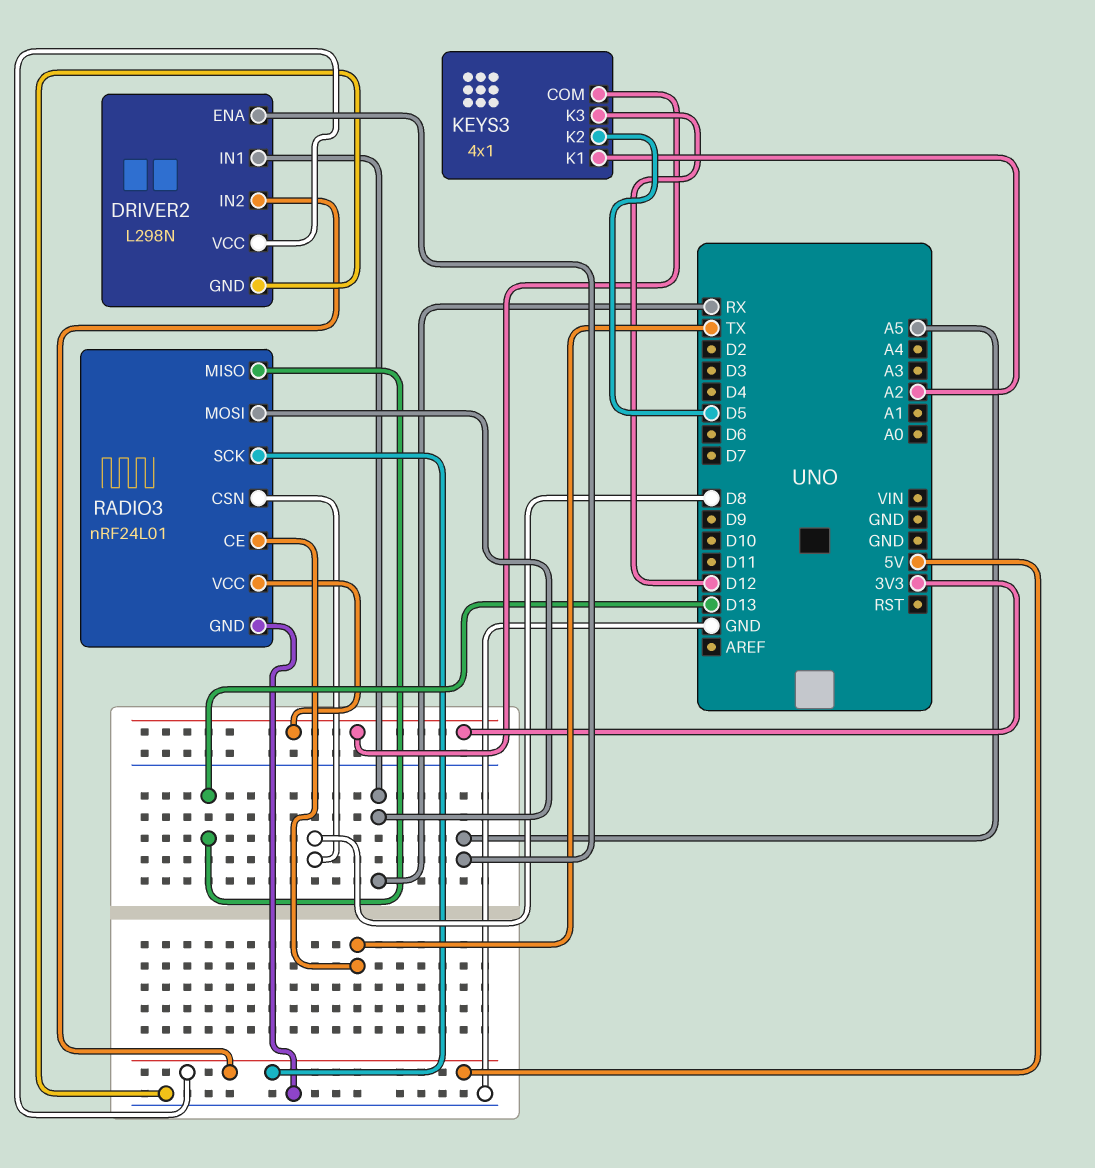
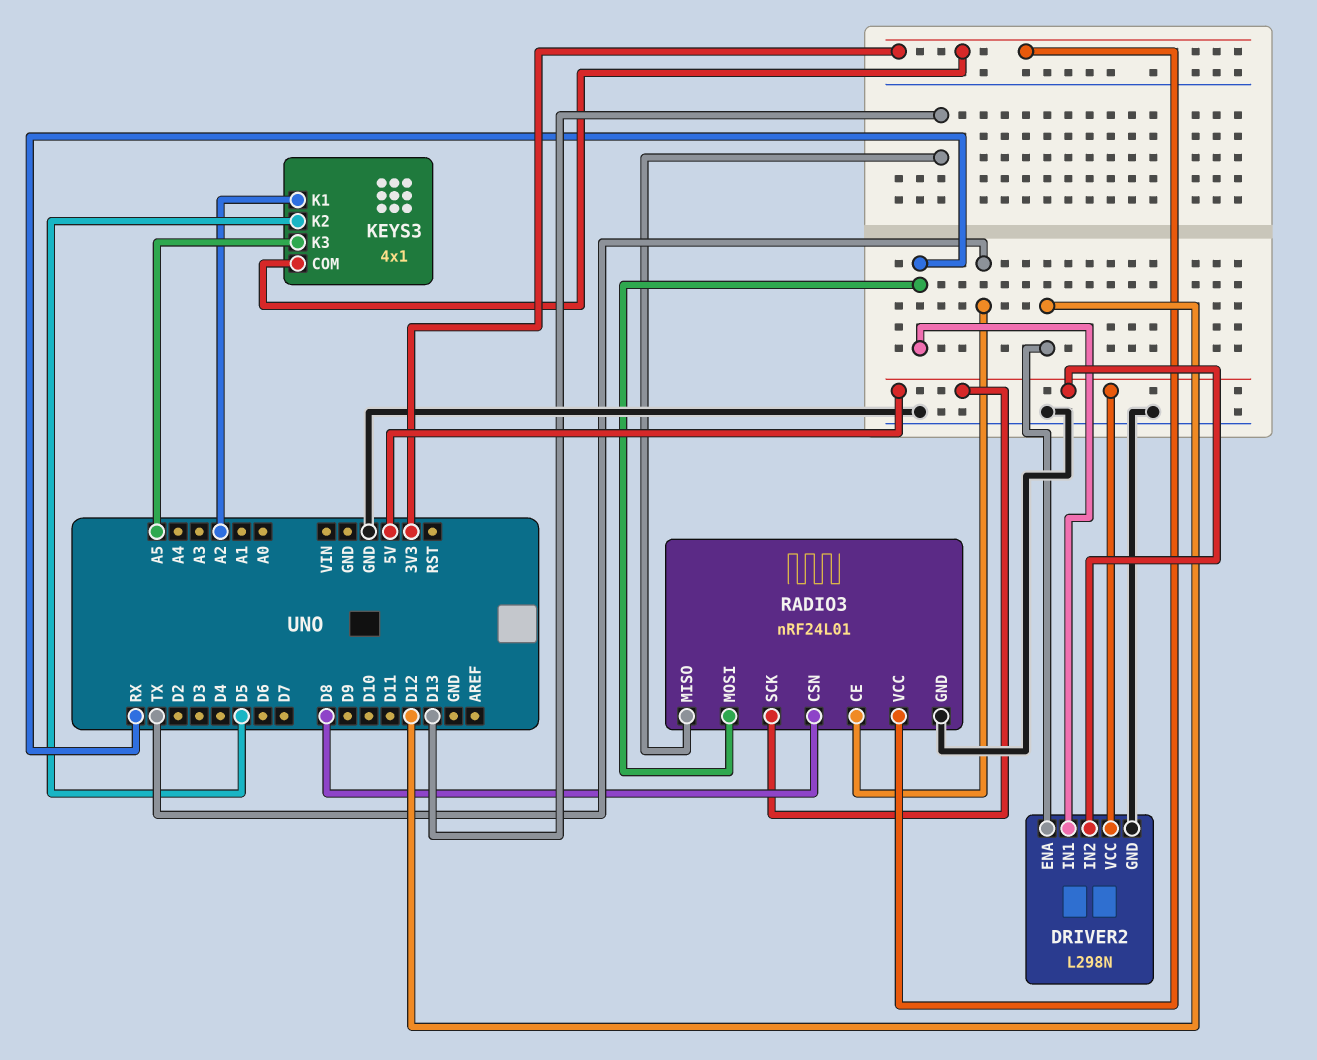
DRIVER2 pin ENA: A5 -> D12
KEYS3 pin K3: D12 -> A5

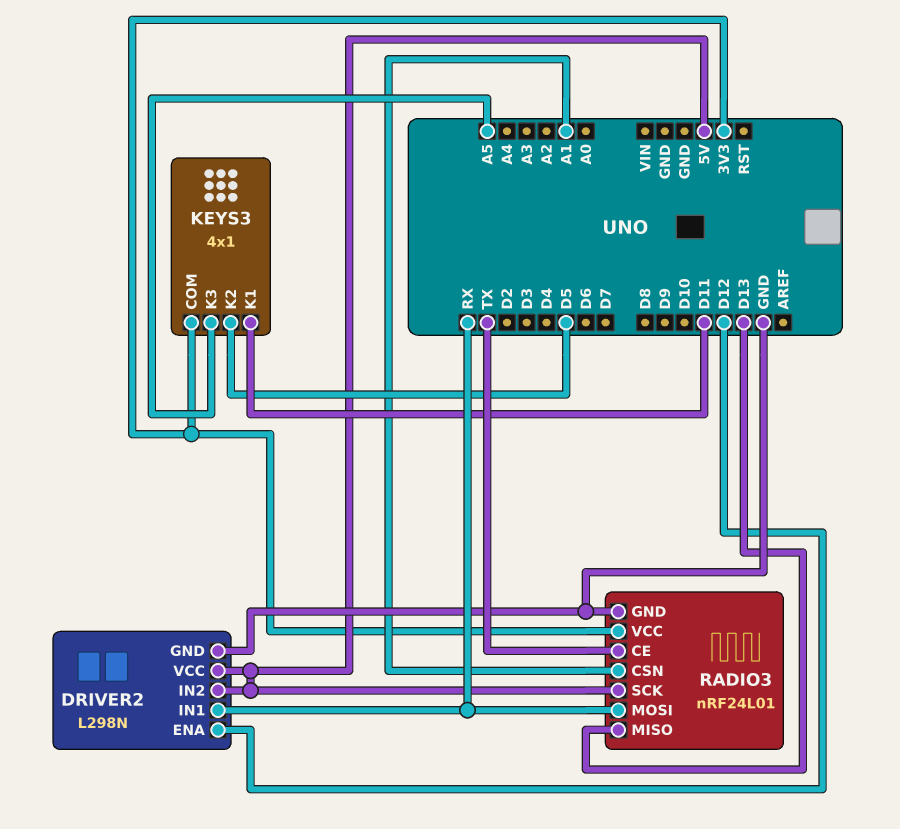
KEYS3 pin K1: A2 -> D11
RADIO3 pin CSN: D8 -> A1

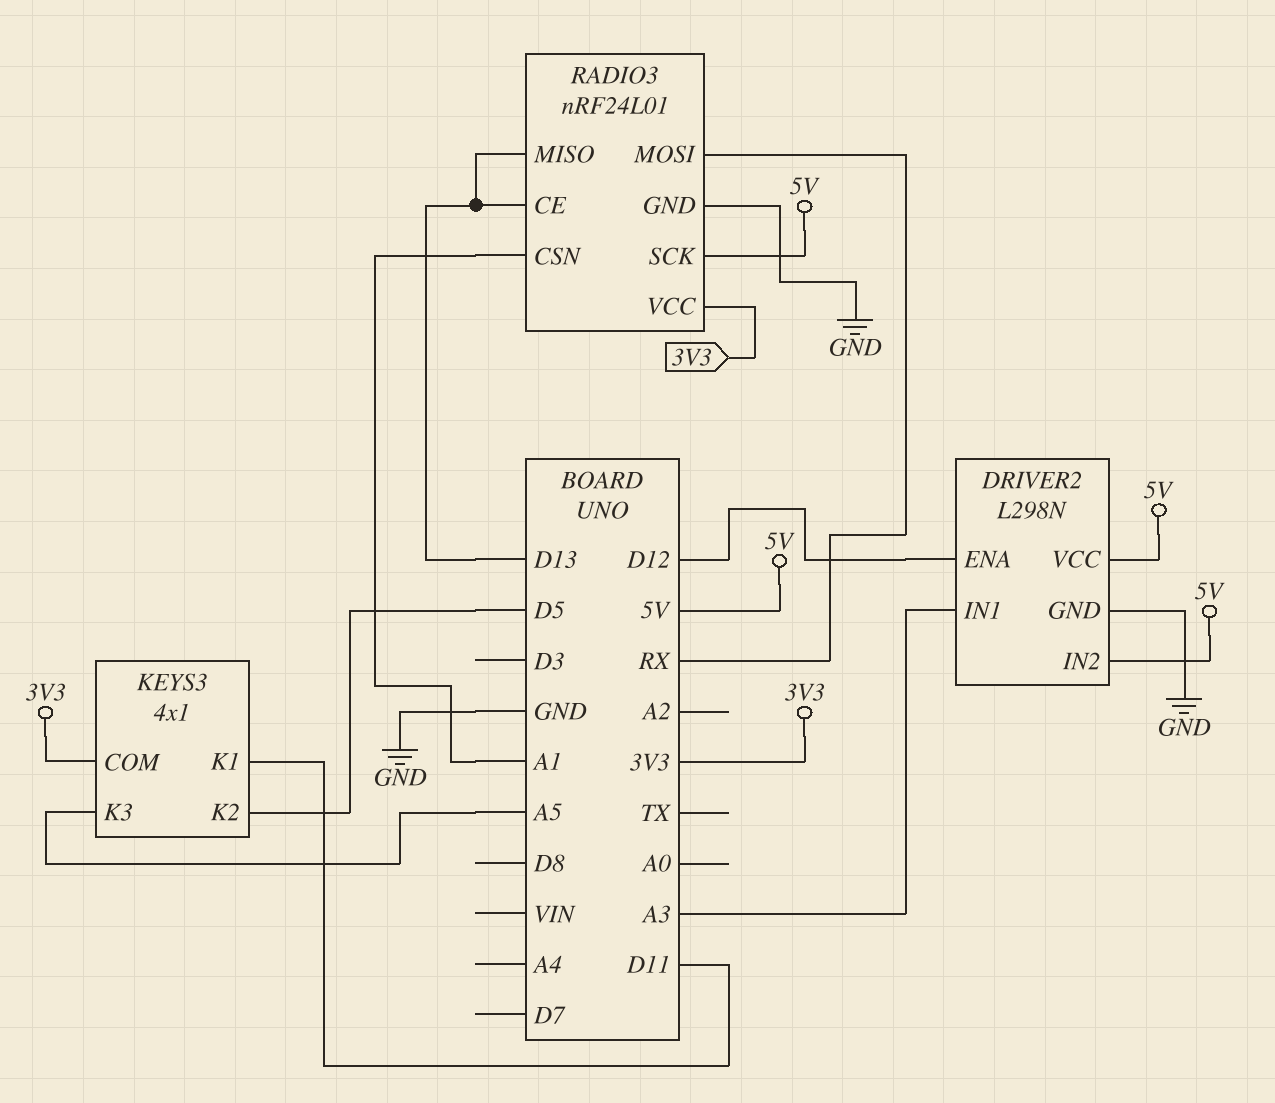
DRIVER2 pin IN1: RX -> A3
RADIO3 pin CE: TX -> D13

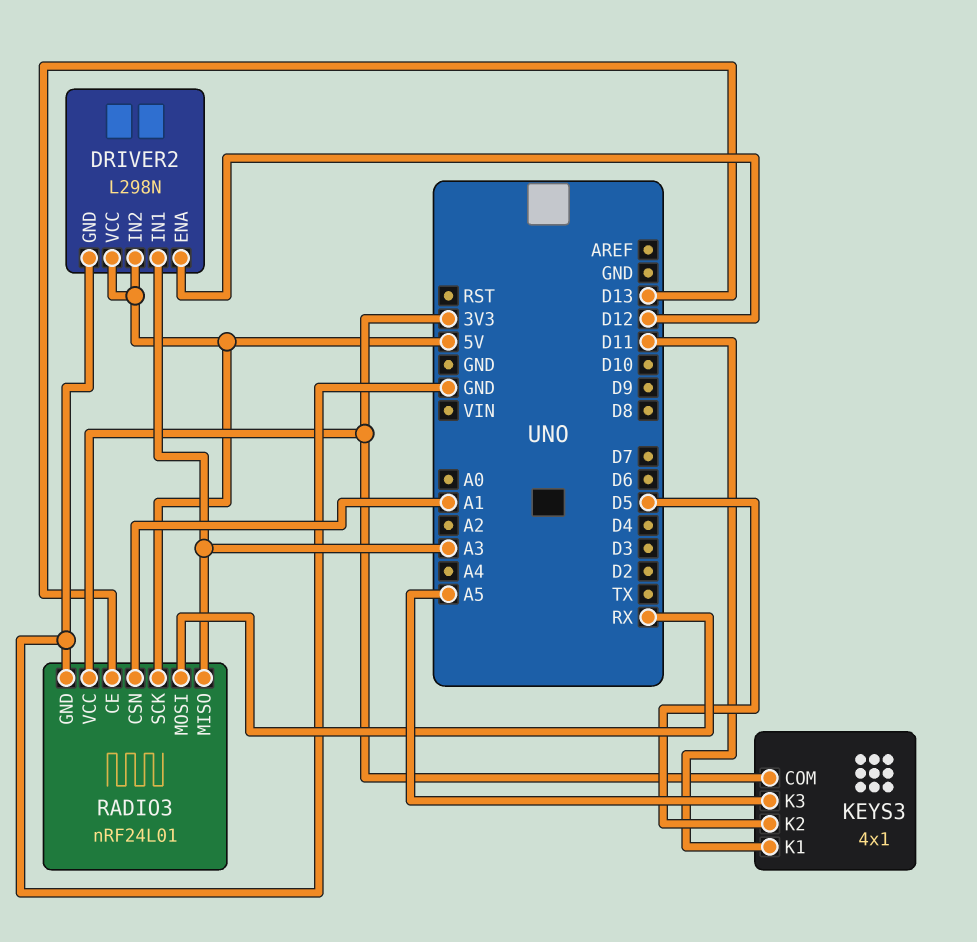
RADIO3 pin MISO: D13 -> A3

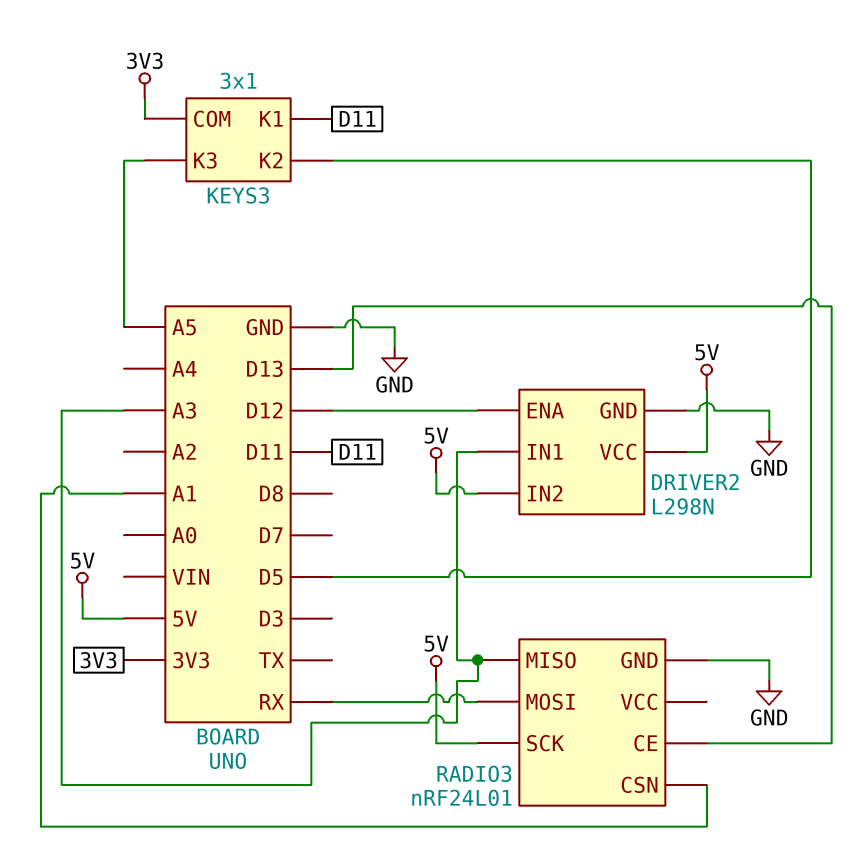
KEYS3: 4x1 -> 3x1
RADIO3 pin VCC: 3V3 -> none

